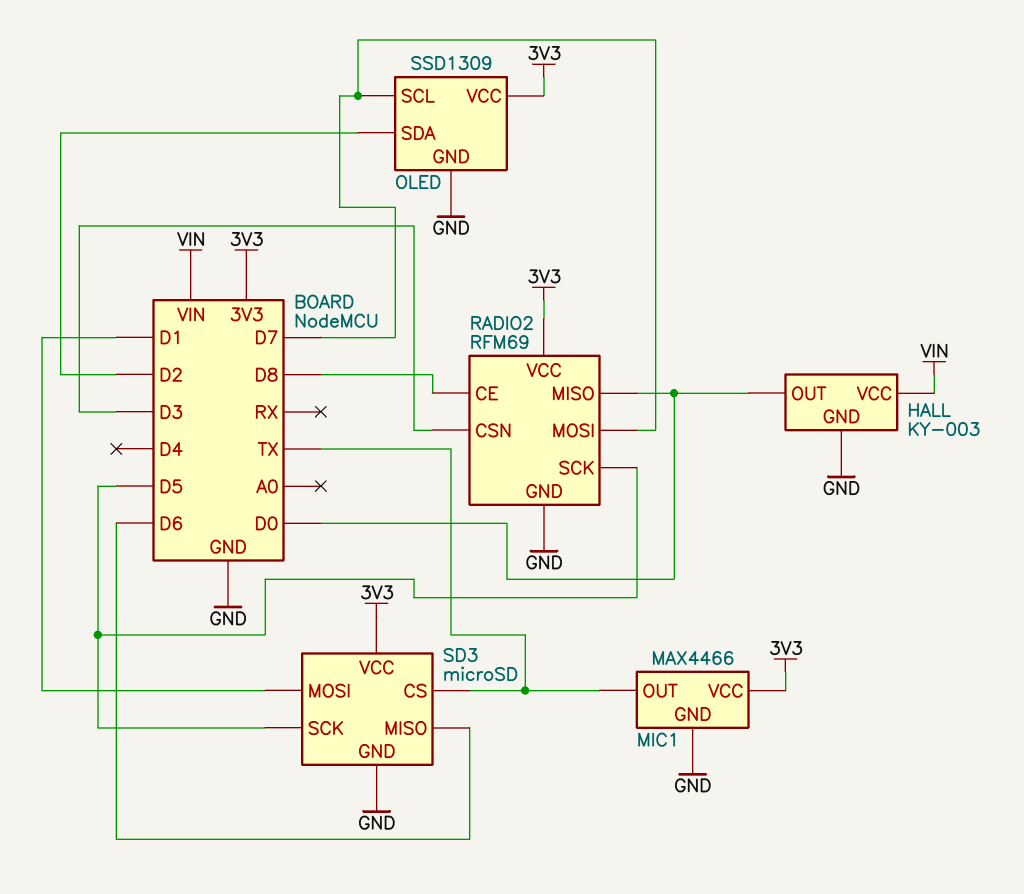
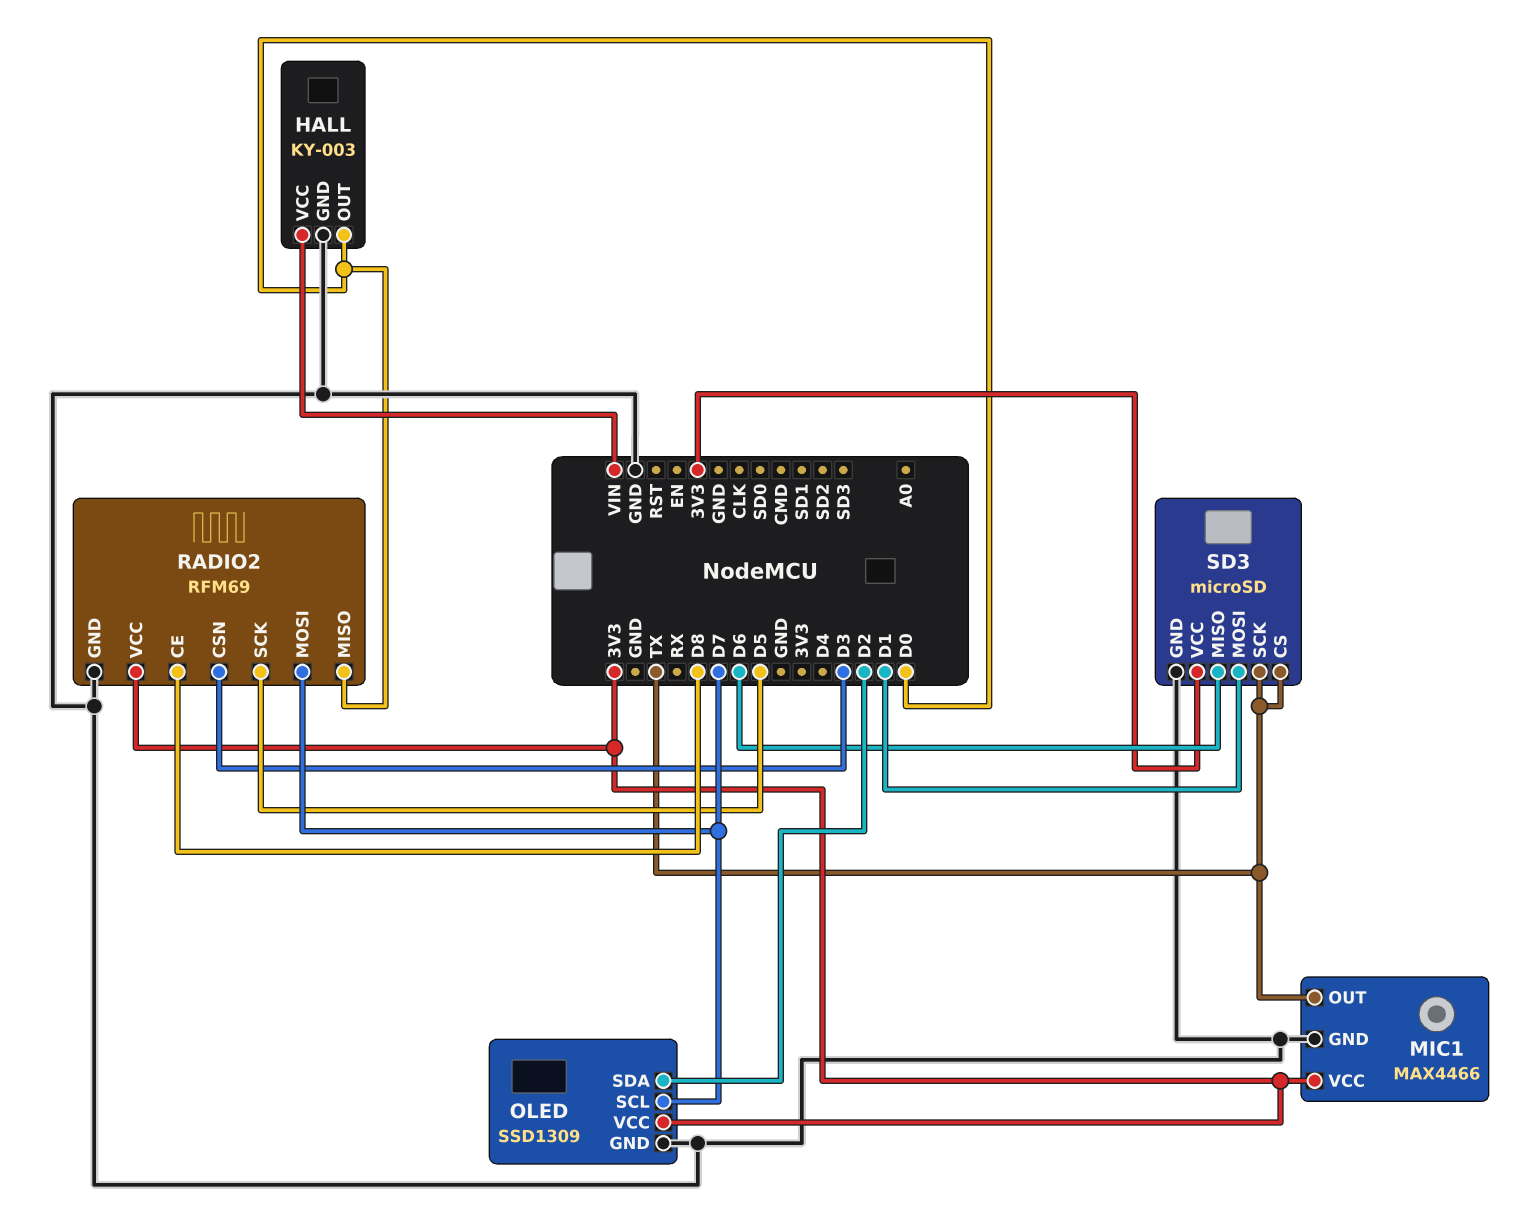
SD3 pin SCK: D5 -> TX

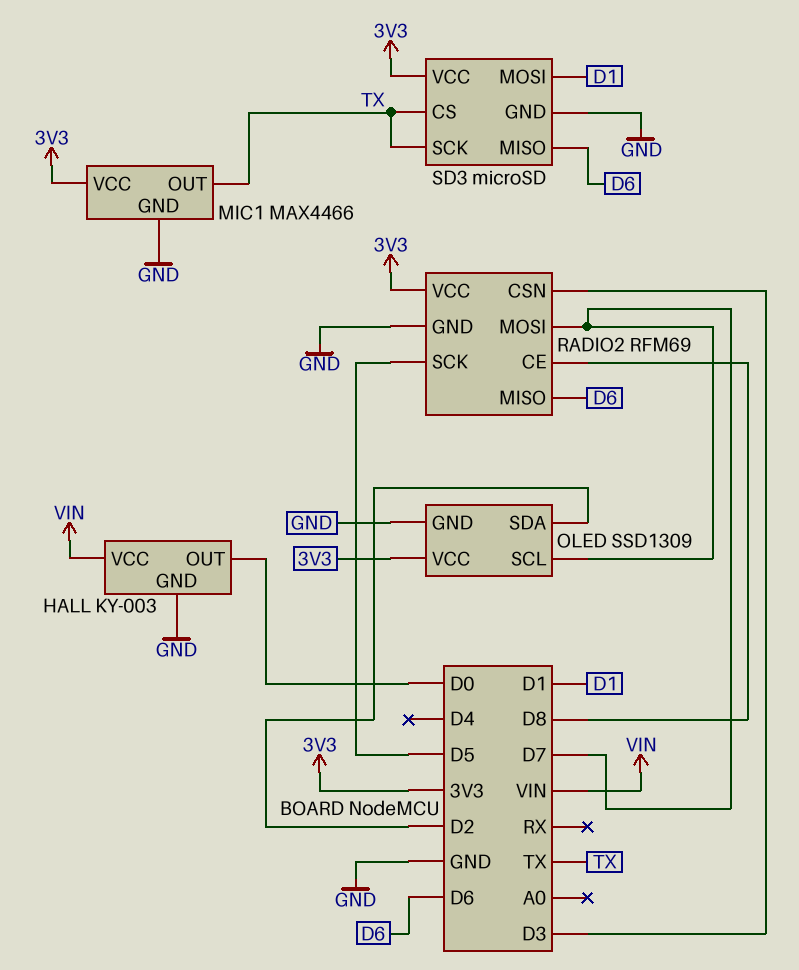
RADIO2 pin MISO: D0 -> D6

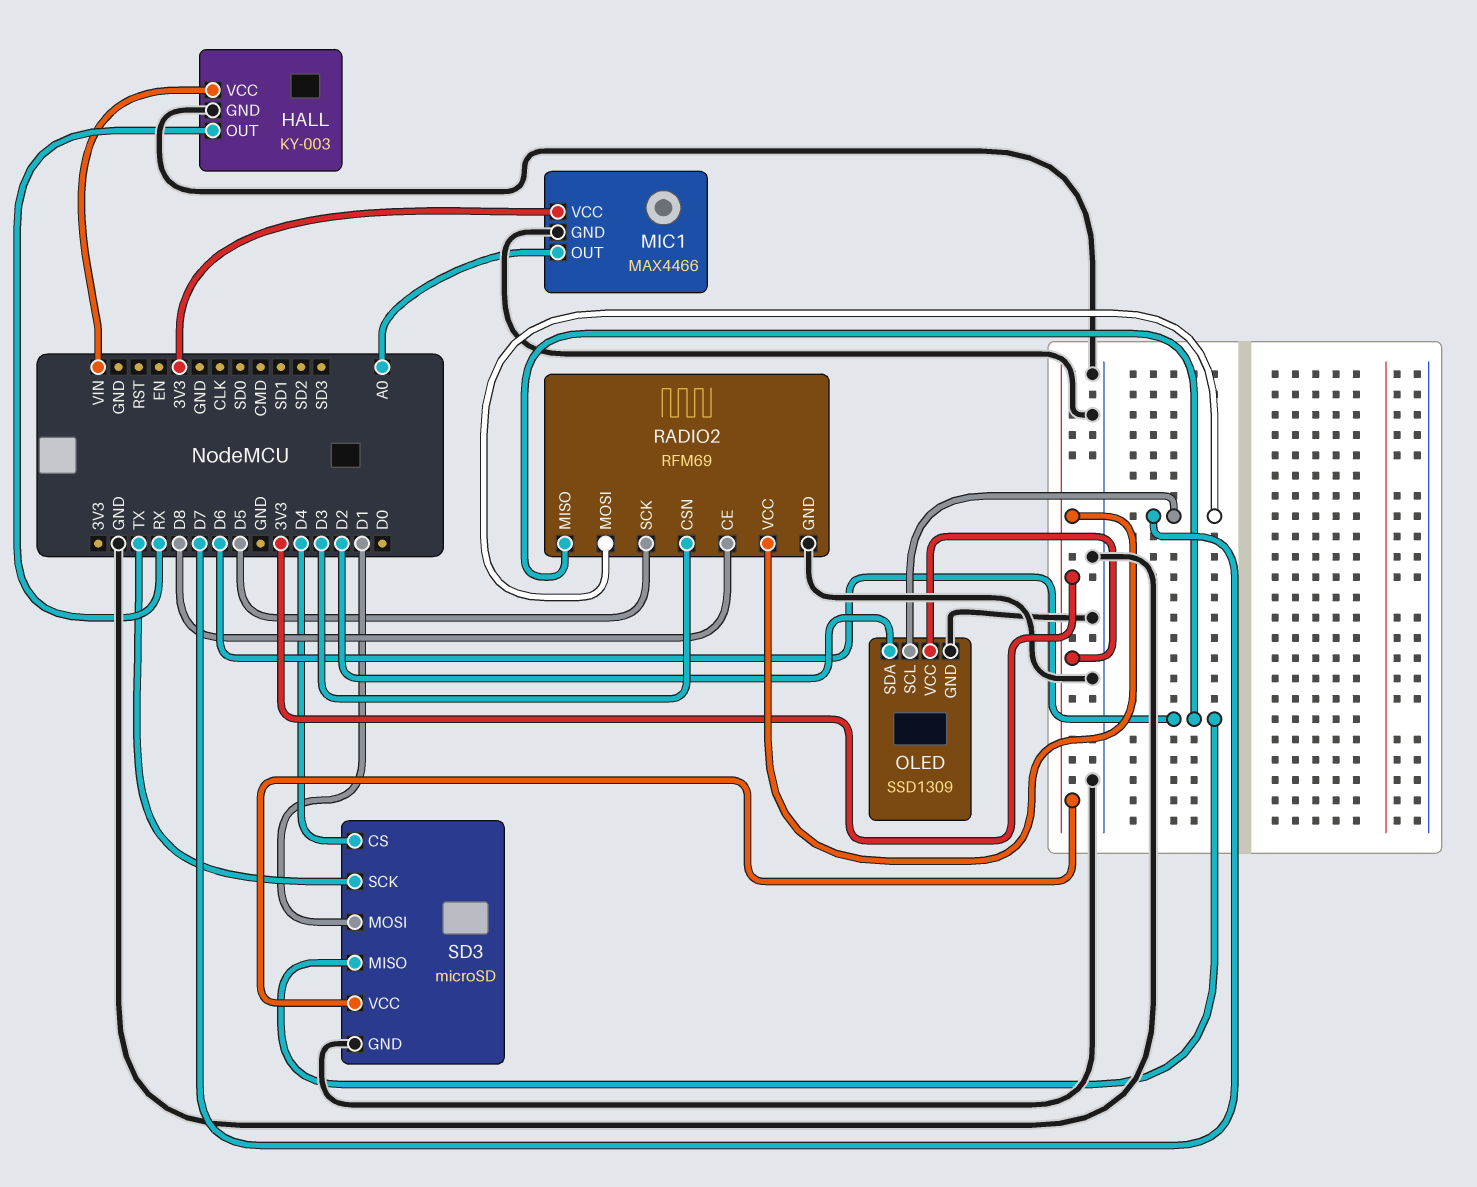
HALL pin OUT: D0 -> RX
MIC1 pin OUT: TX -> A0
SD3 pin CS: TX -> D4

